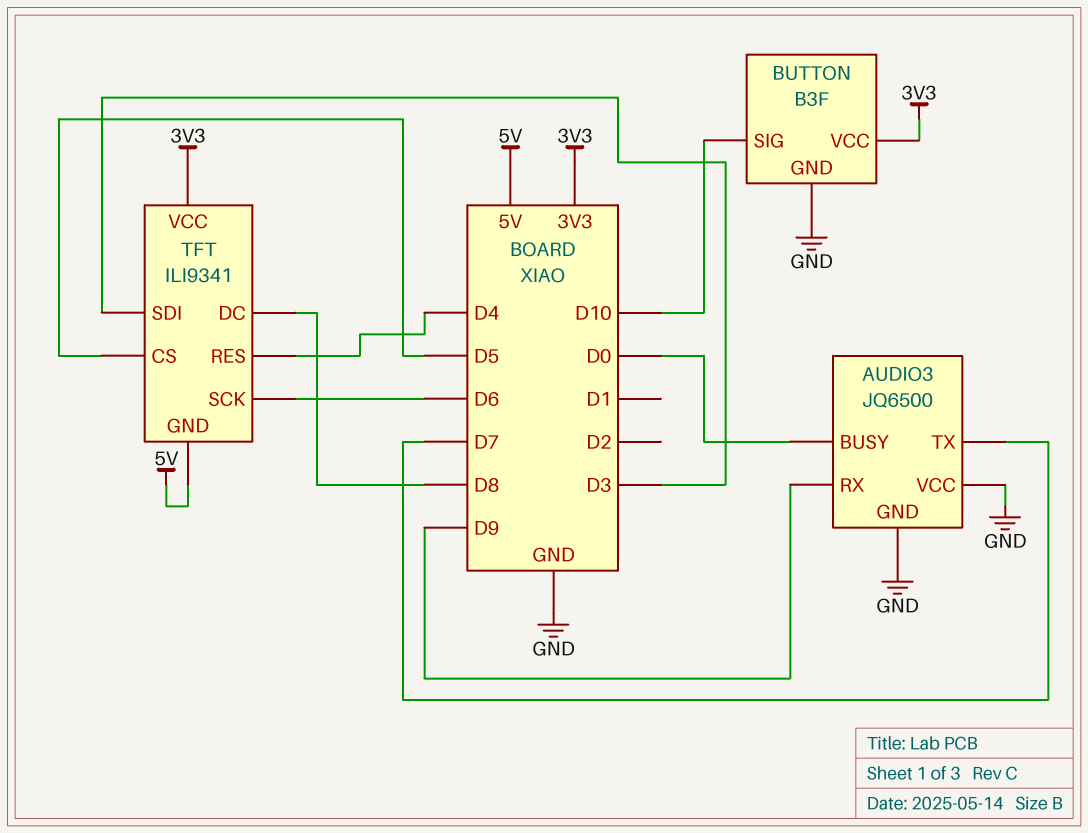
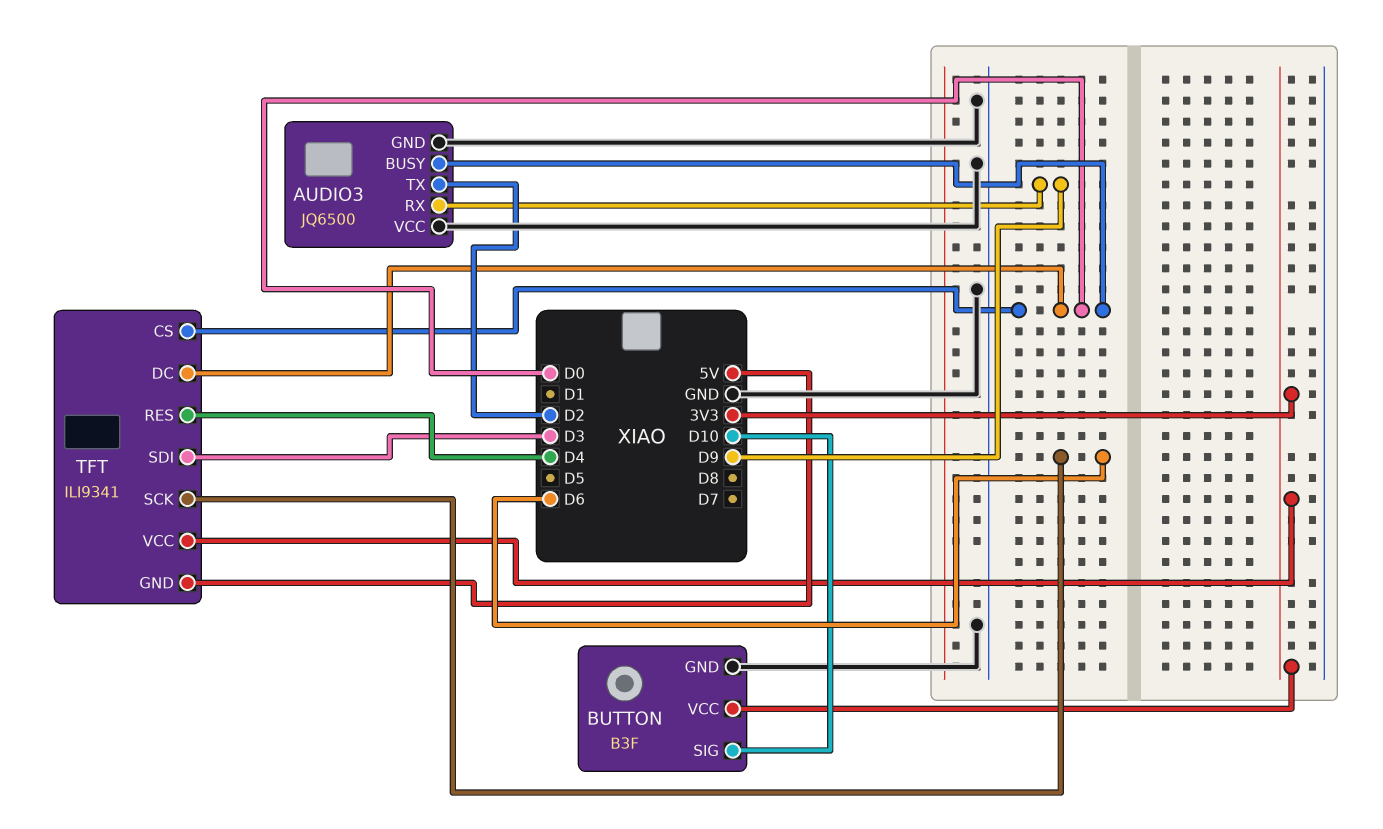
AUDIO3 pin TX: D7 -> D2
TFT pin CS: D5 -> D0
TFT pin DC: D8 -> D0

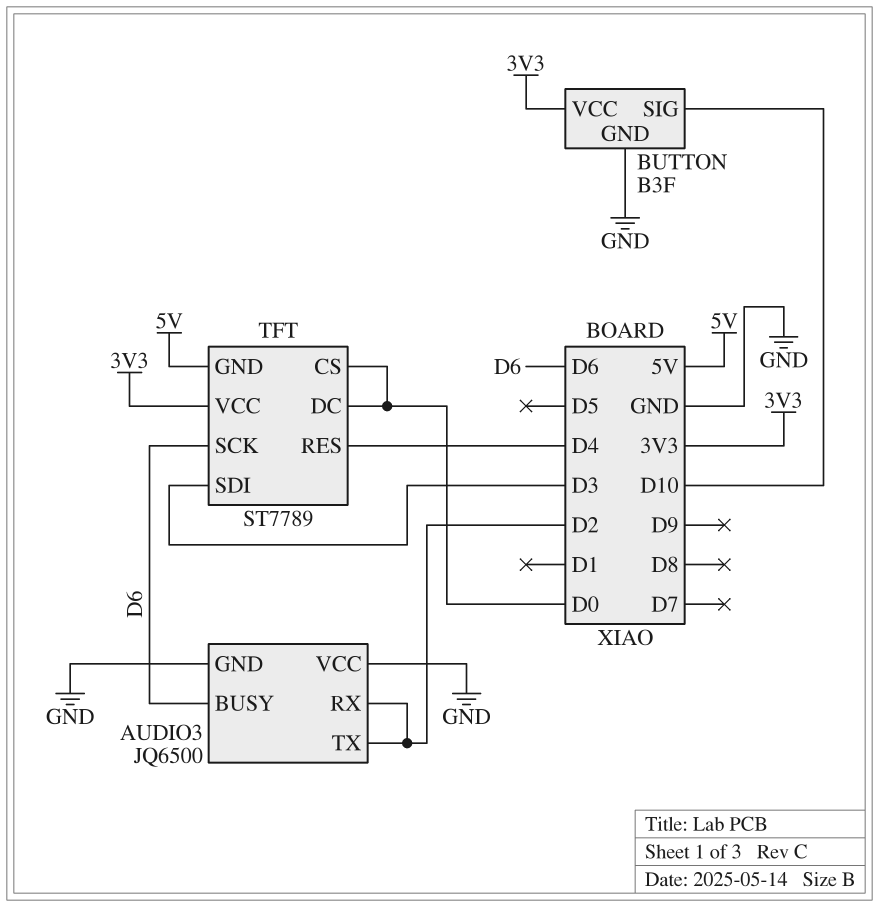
AUDIO3 pin BUSY: D0 -> D6
AUDIO3 pin RX: D9 -> D2
TFT: ILI9341 -> ST7789

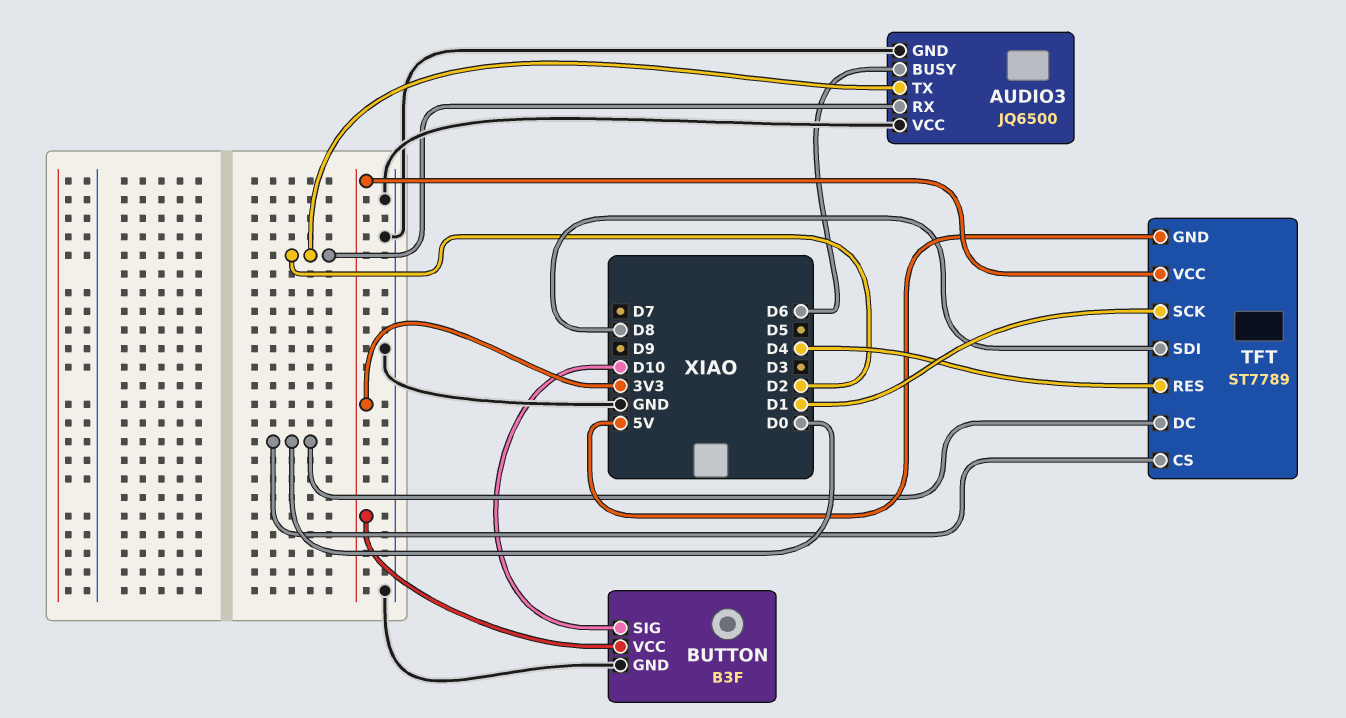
TFT pin SCK: D6 -> D1
TFT pin SDI: D3 -> D8

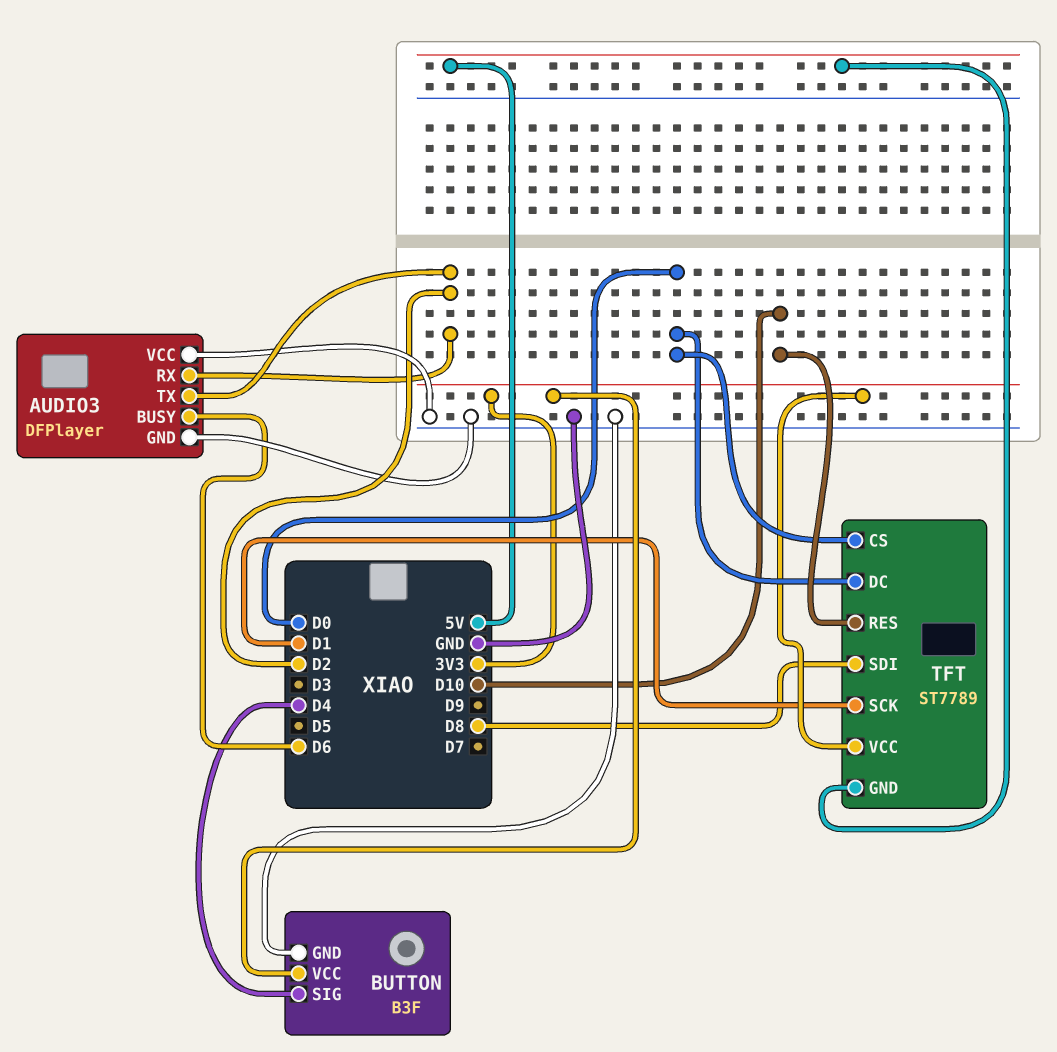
AUDIO3: JQ6500 -> DFPlayer
BUTTON pin SIG: D10 -> D4
TFT pin RES: D4 -> D10

